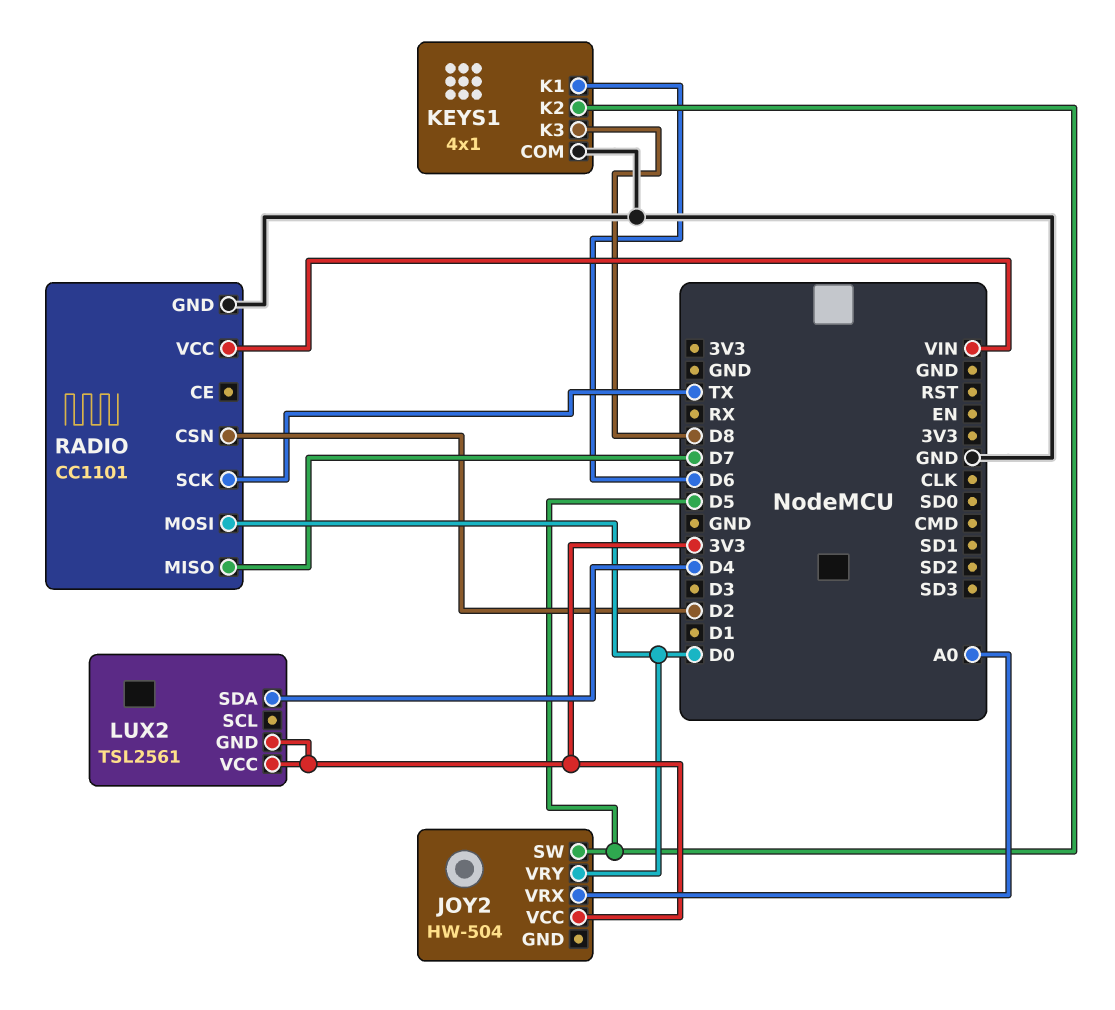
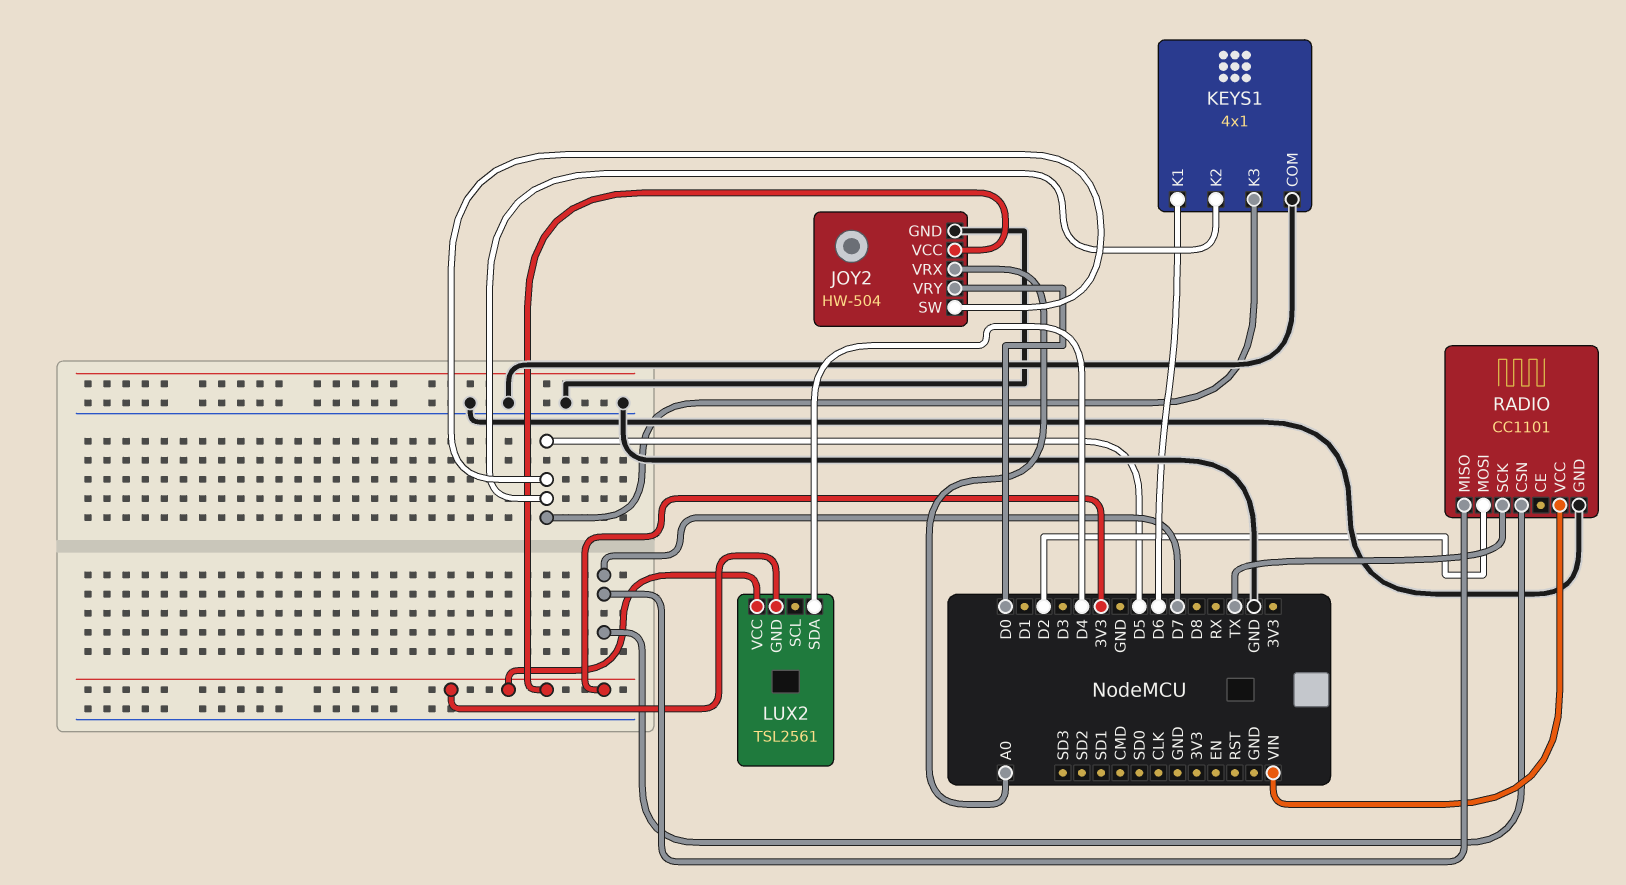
JOY2 pin GND: none -> GND
KEYS1 pin K3: D8 -> D5
RADIO pin CSN: D2 -> D7
RADIO pin MOSI: D0 -> D2

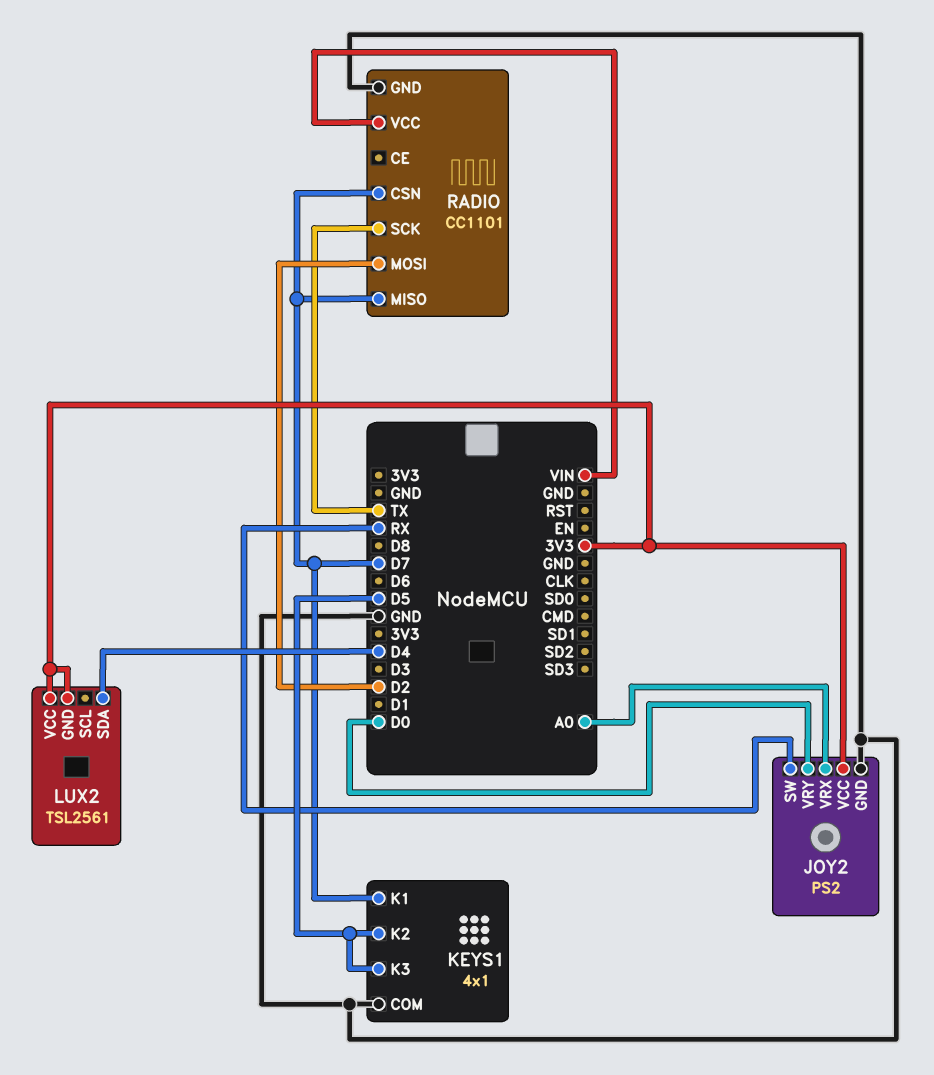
JOY2: HW-504 -> PS2
JOY2 pin SW: D5 -> RX
KEYS1 pin K1: D6 -> D7

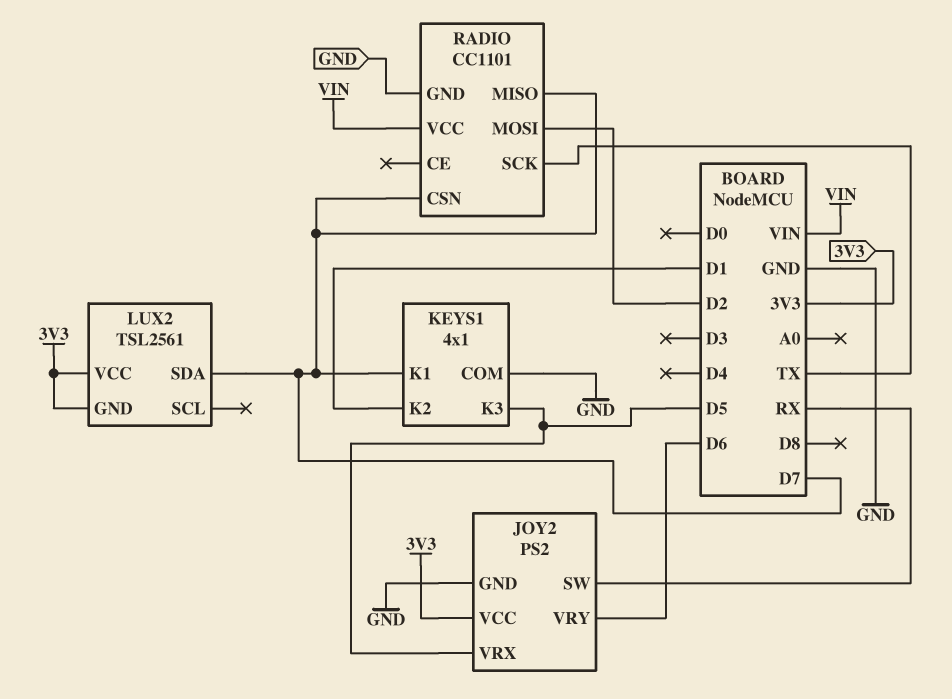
JOY2 pin VRX: A0 -> D5
JOY2 pin VRY: D0 -> D6
KEYS1 pin K2: D5 -> D1
LUX2 pin SDA: D4 -> D7

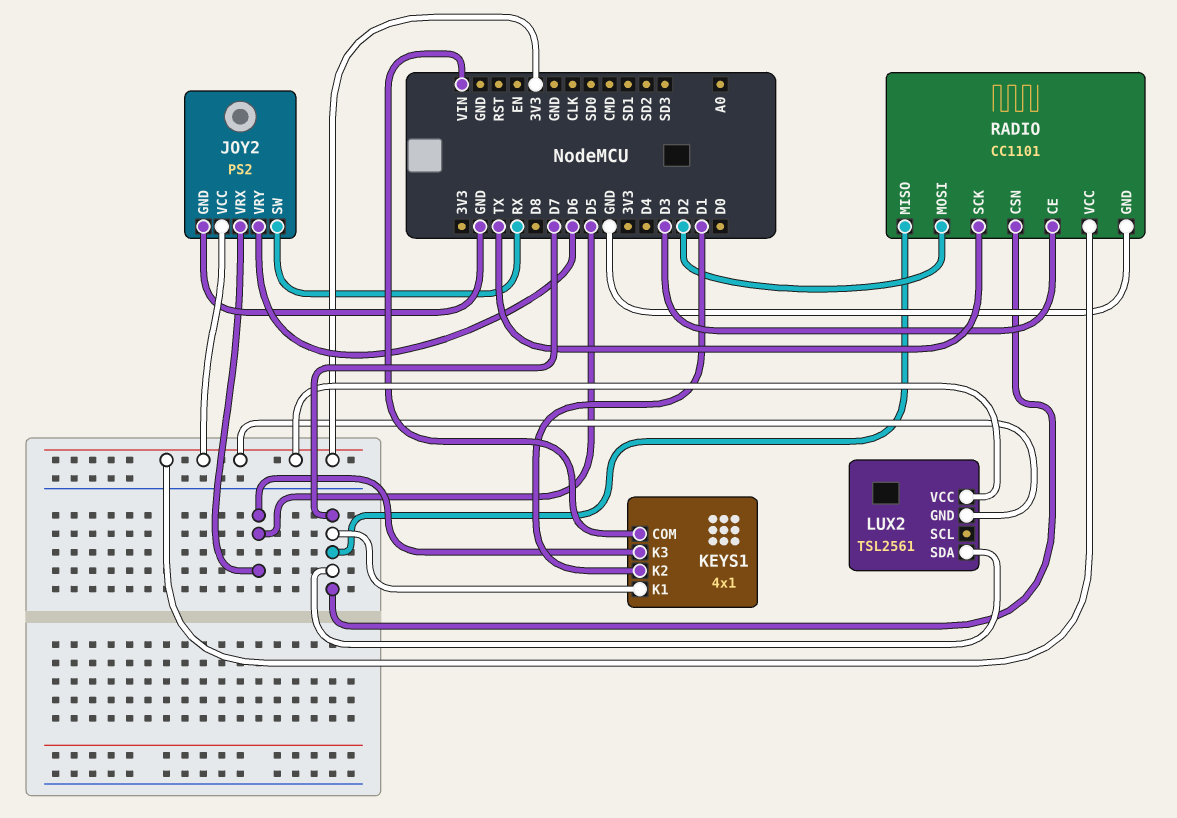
KEYS1 pin COM: GND -> VIN
RADIO pin CE: none -> D3
RADIO pin VCC: VIN -> 3V3

